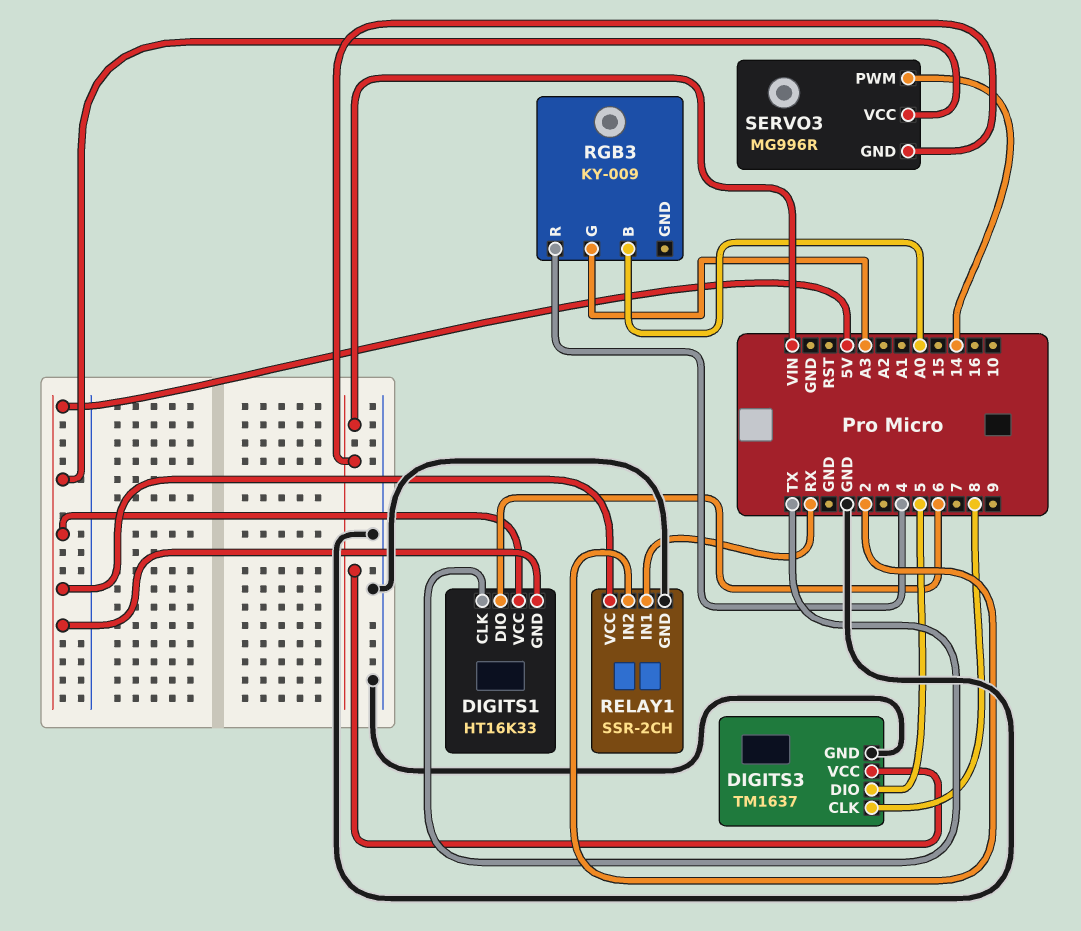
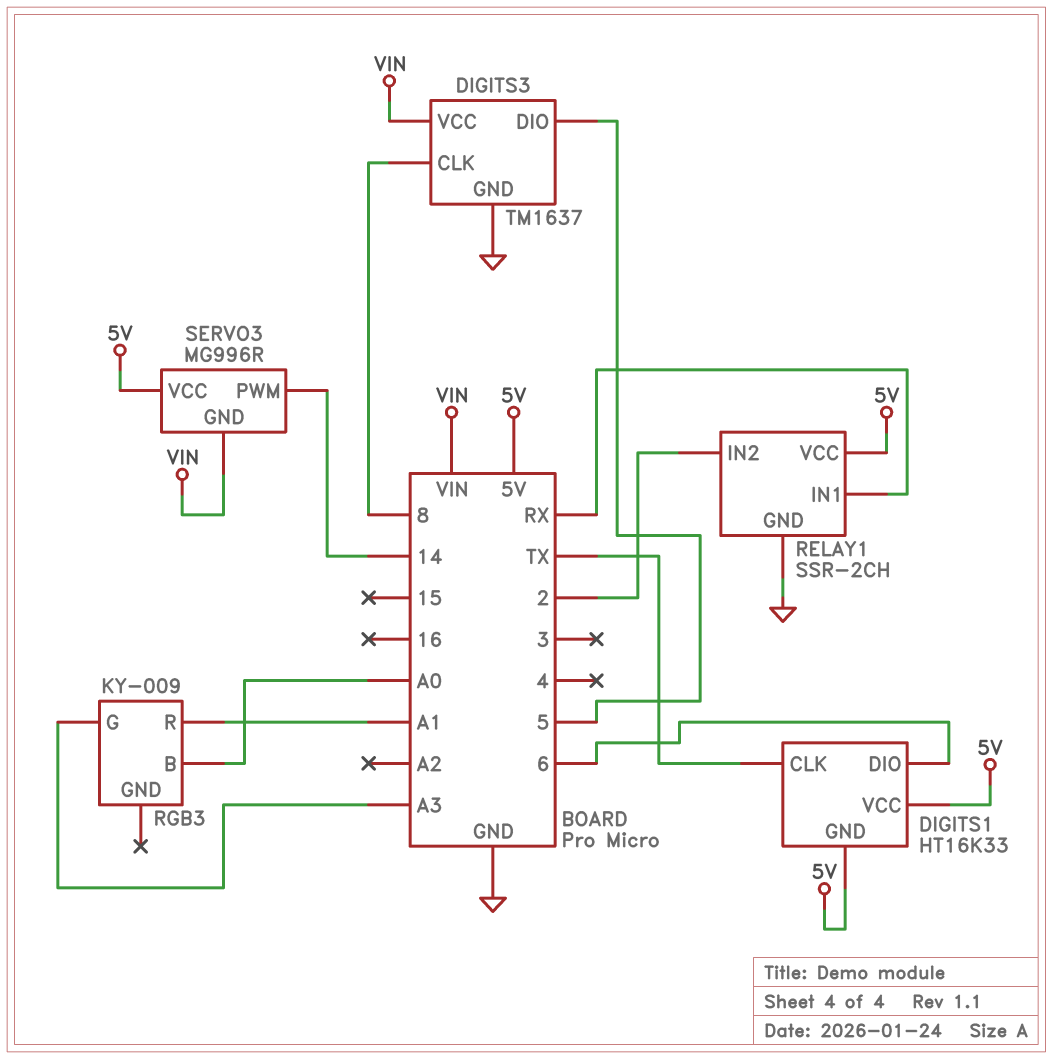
RGB3 pin R: 4 -> A1

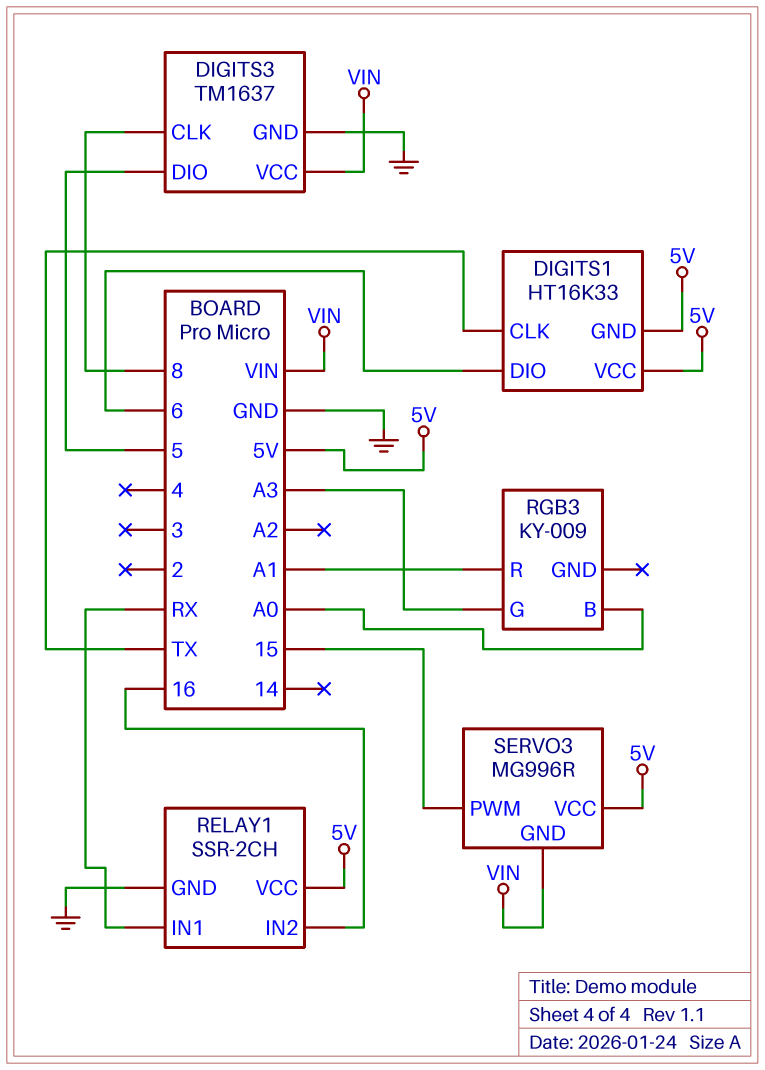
RELAY1 pin IN2: 2 -> 16
SERVO3 pin PWM: 14 -> 15

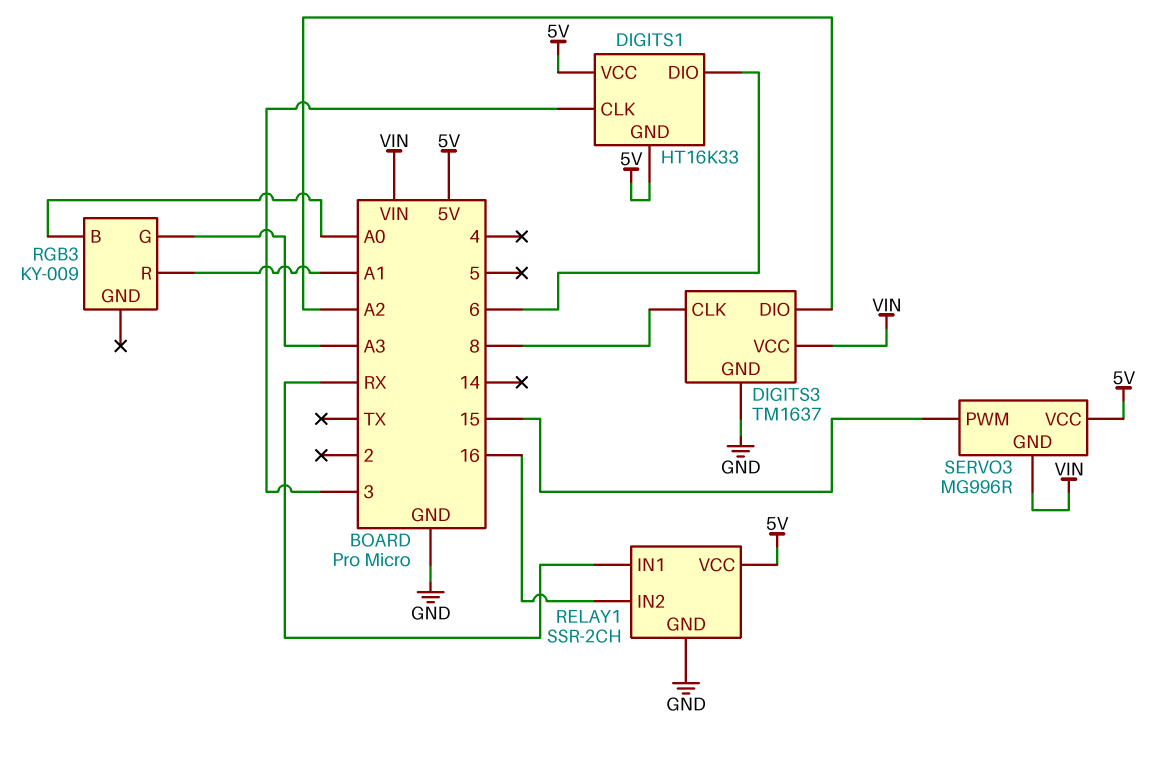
DIGITS1 pin CLK: TX -> 3
DIGITS3 pin DIO: 5 -> A2

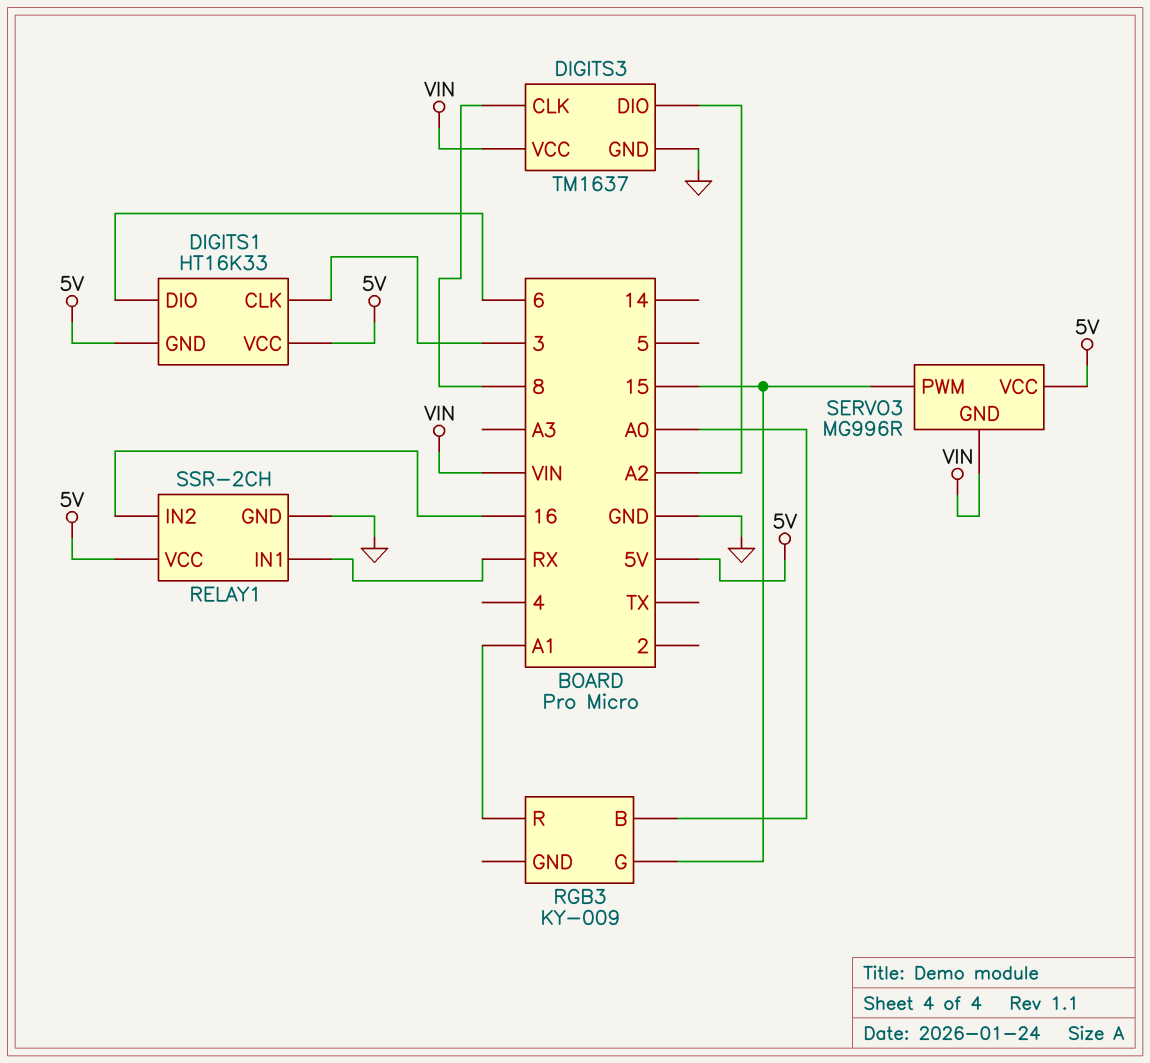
RGB3 pin G: A3 -> 15

